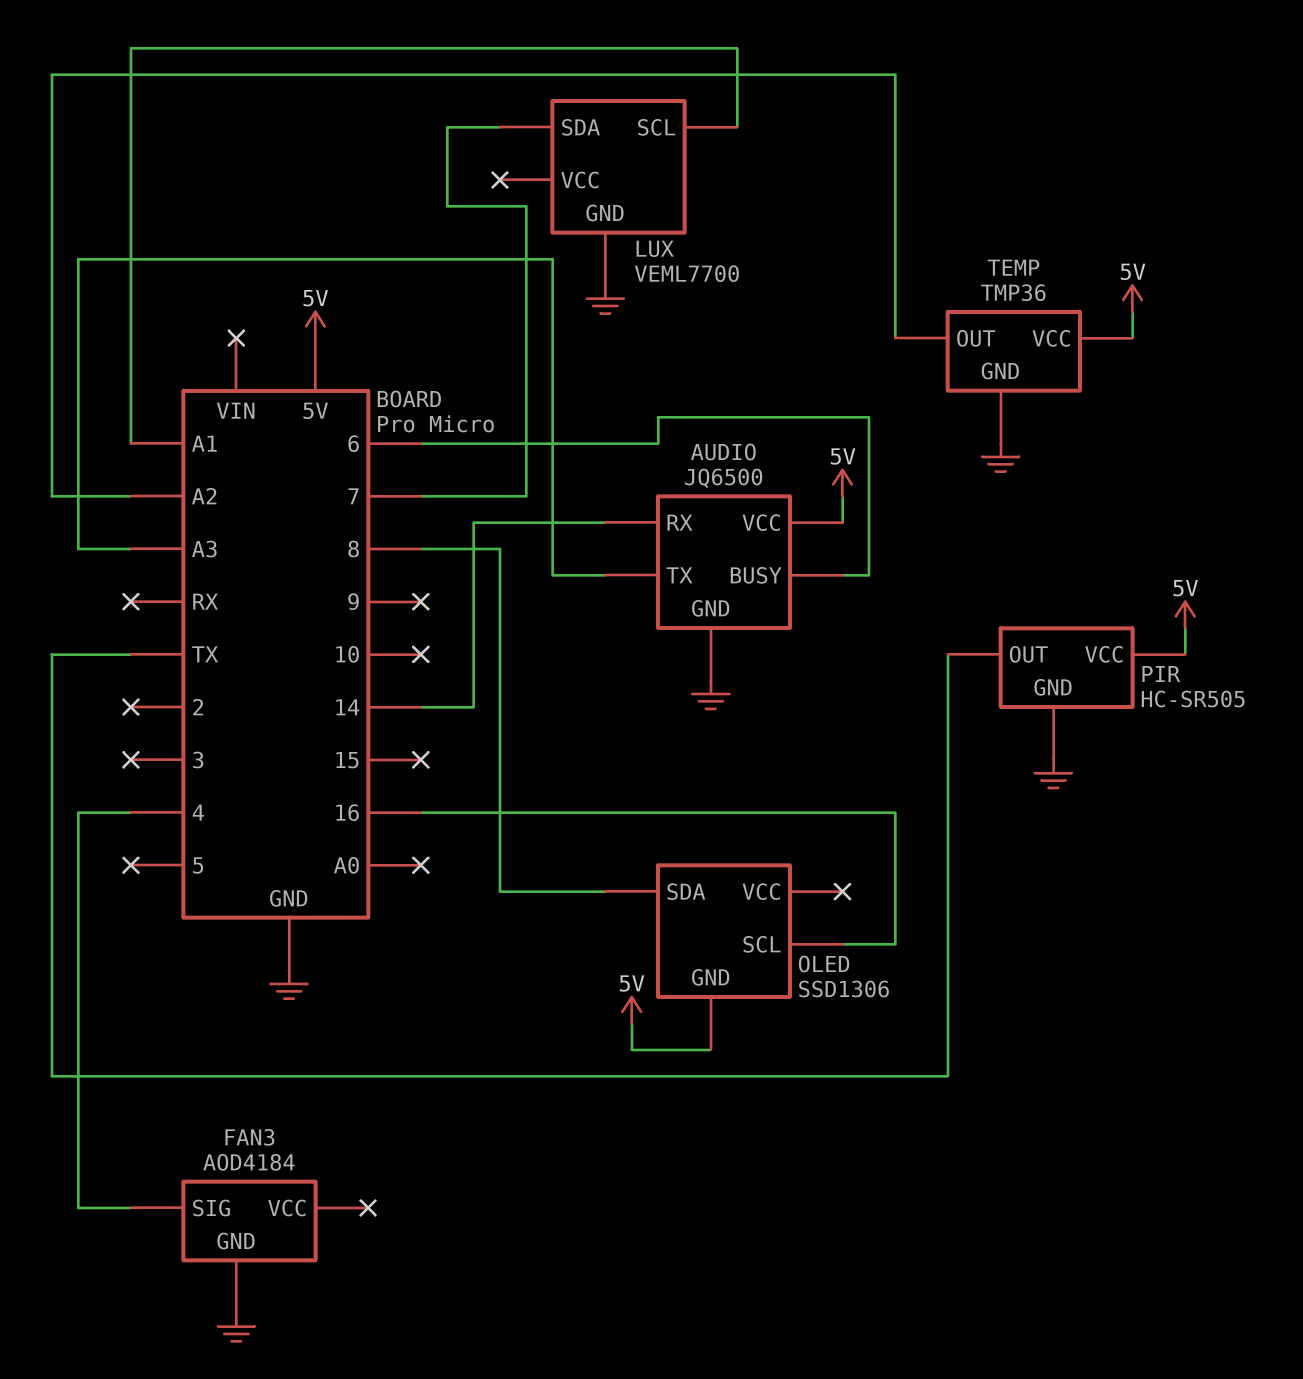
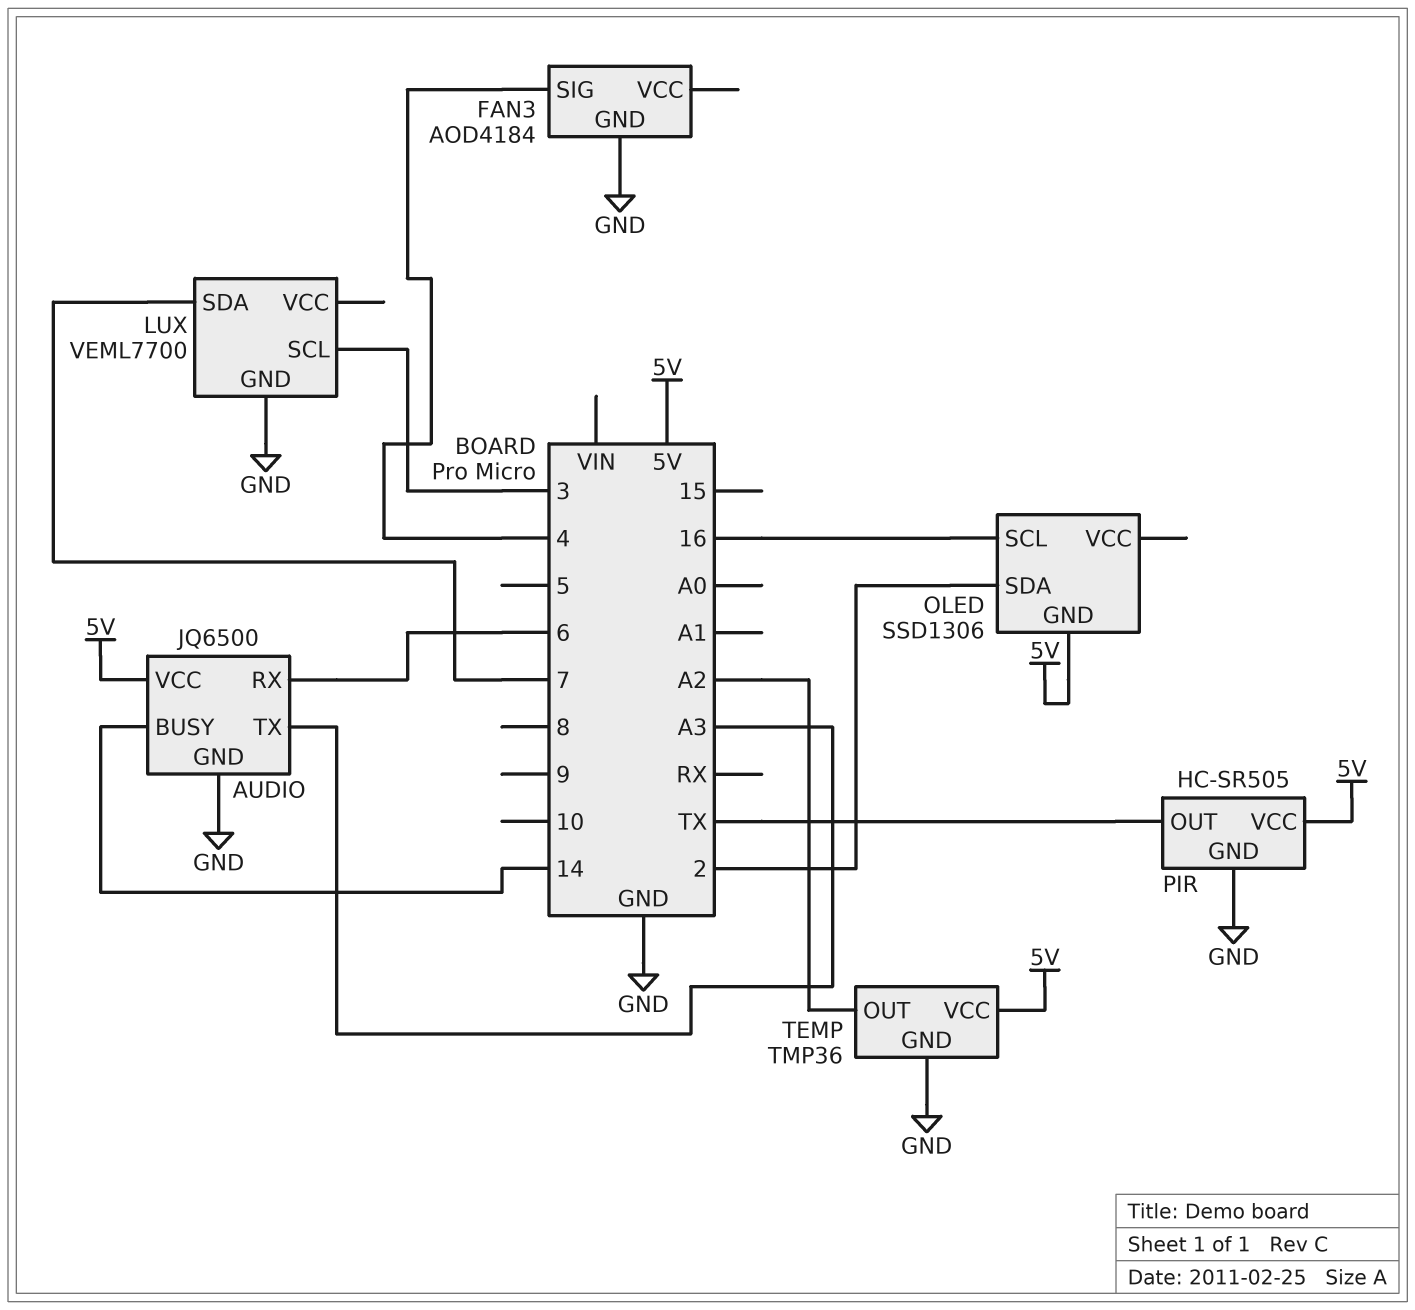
AUDIO pin BUSY: 6 -> 14
AUDIO pin RX: 14 -> 6
LUX pin SCL: A1 -> 3
OLED pin SDA: 8 -> 2

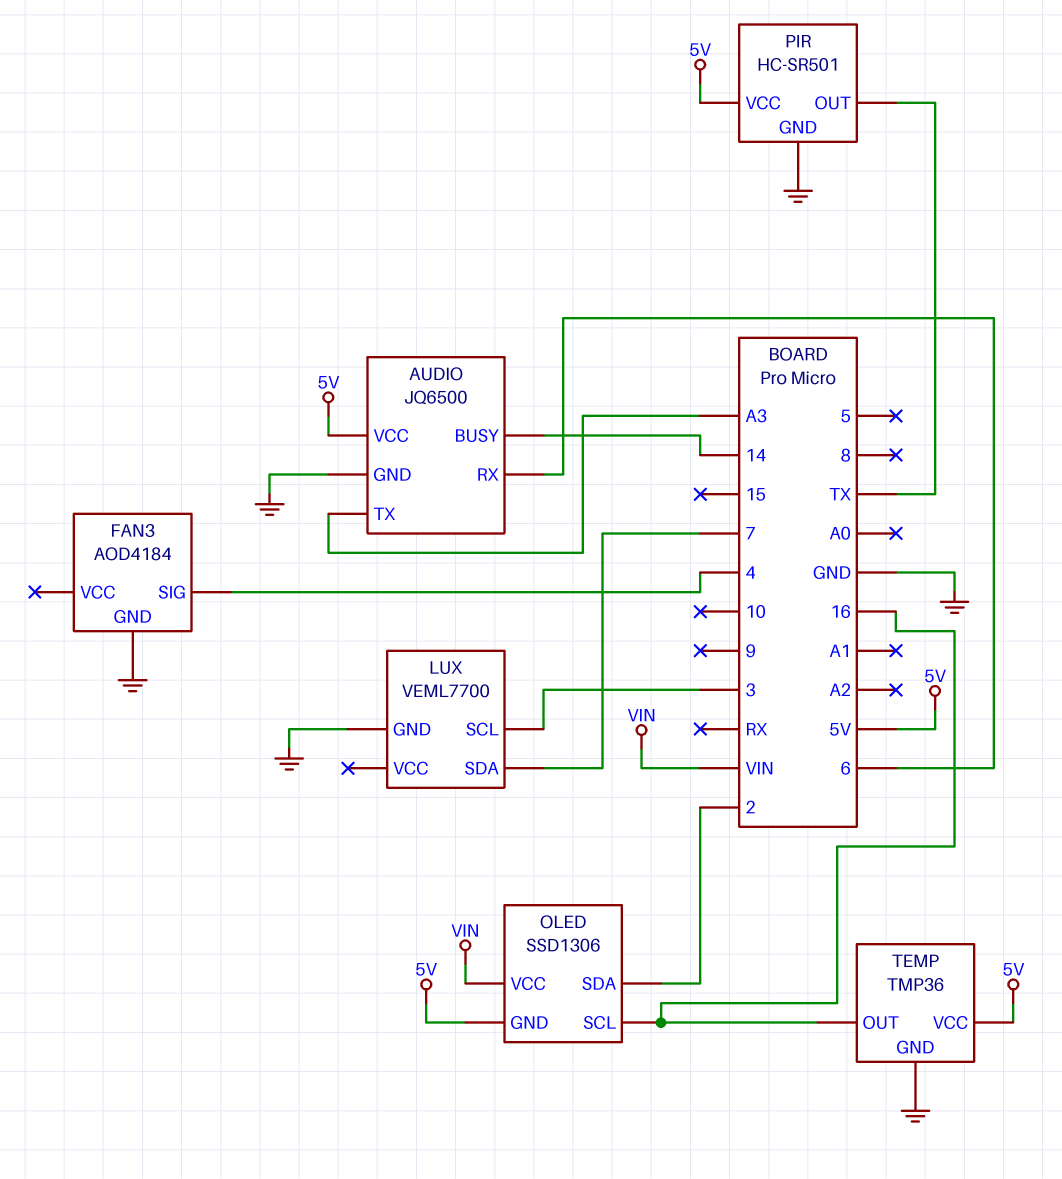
OLED pin VCC: none -> VIN
PIR: HC-SR505 -> HC-SR501
TEMP pin OUT: A2 -> 16

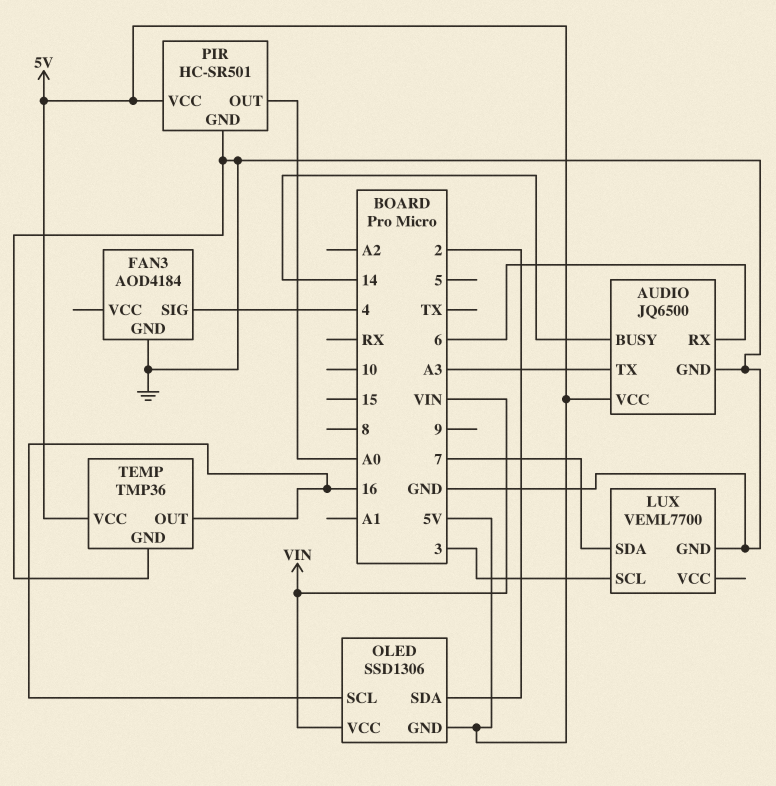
PIR pin OUT: TX -> A0

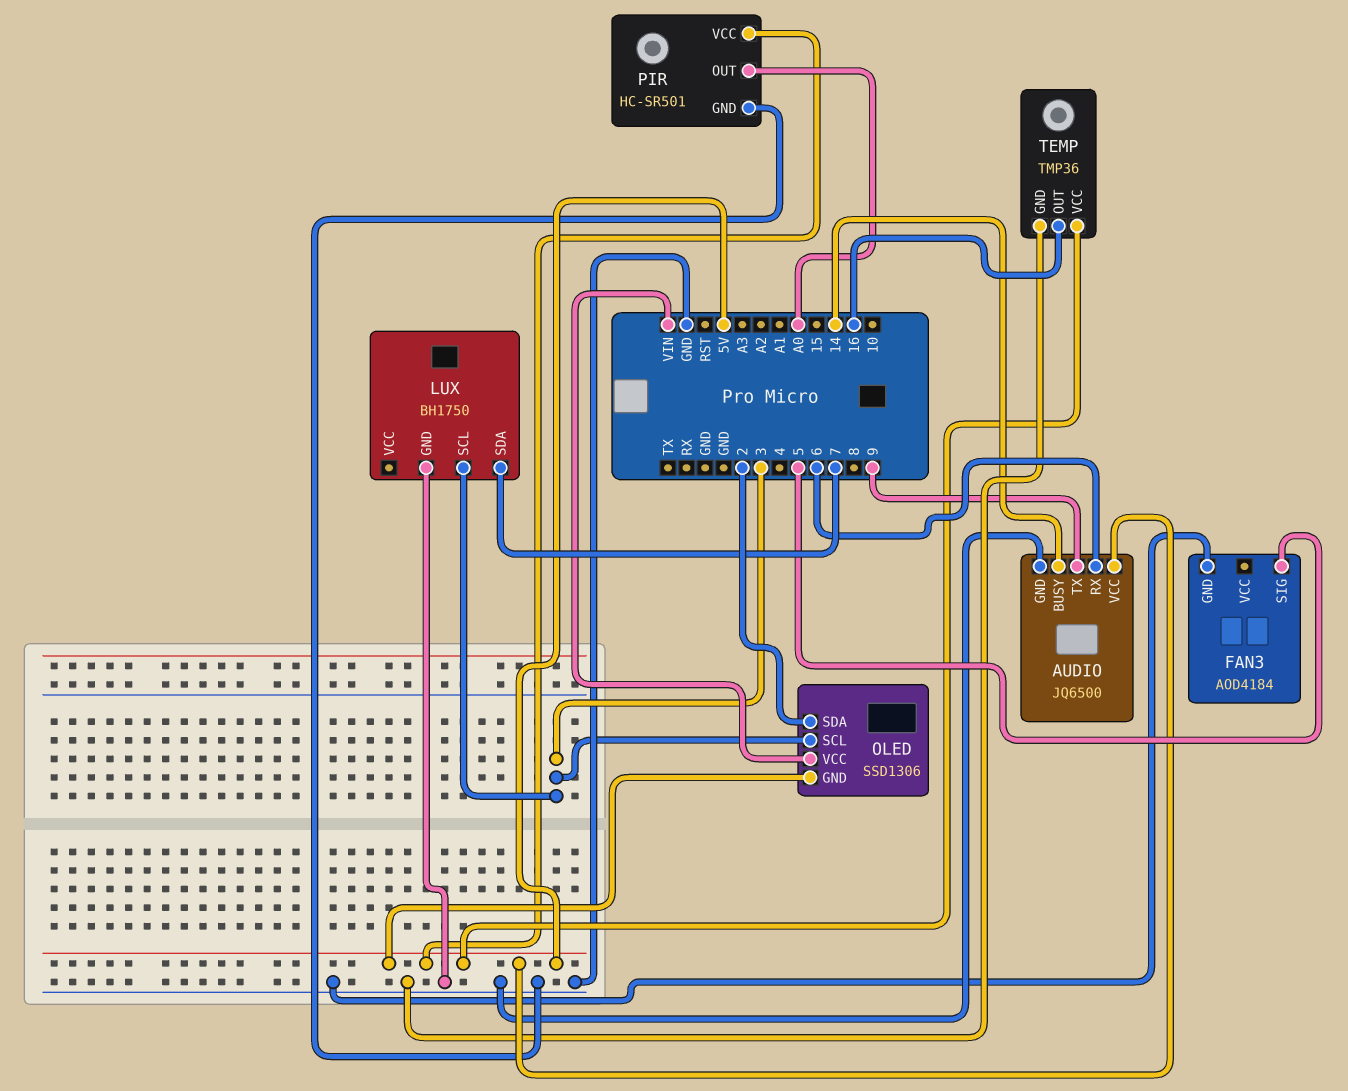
AUDIO pin TX: A3 -> 9
FAN3 pin SIG: 4 -> 5
LUX: VEML7700 -> BH1750
OLED pin SCL: 16 -> 3

